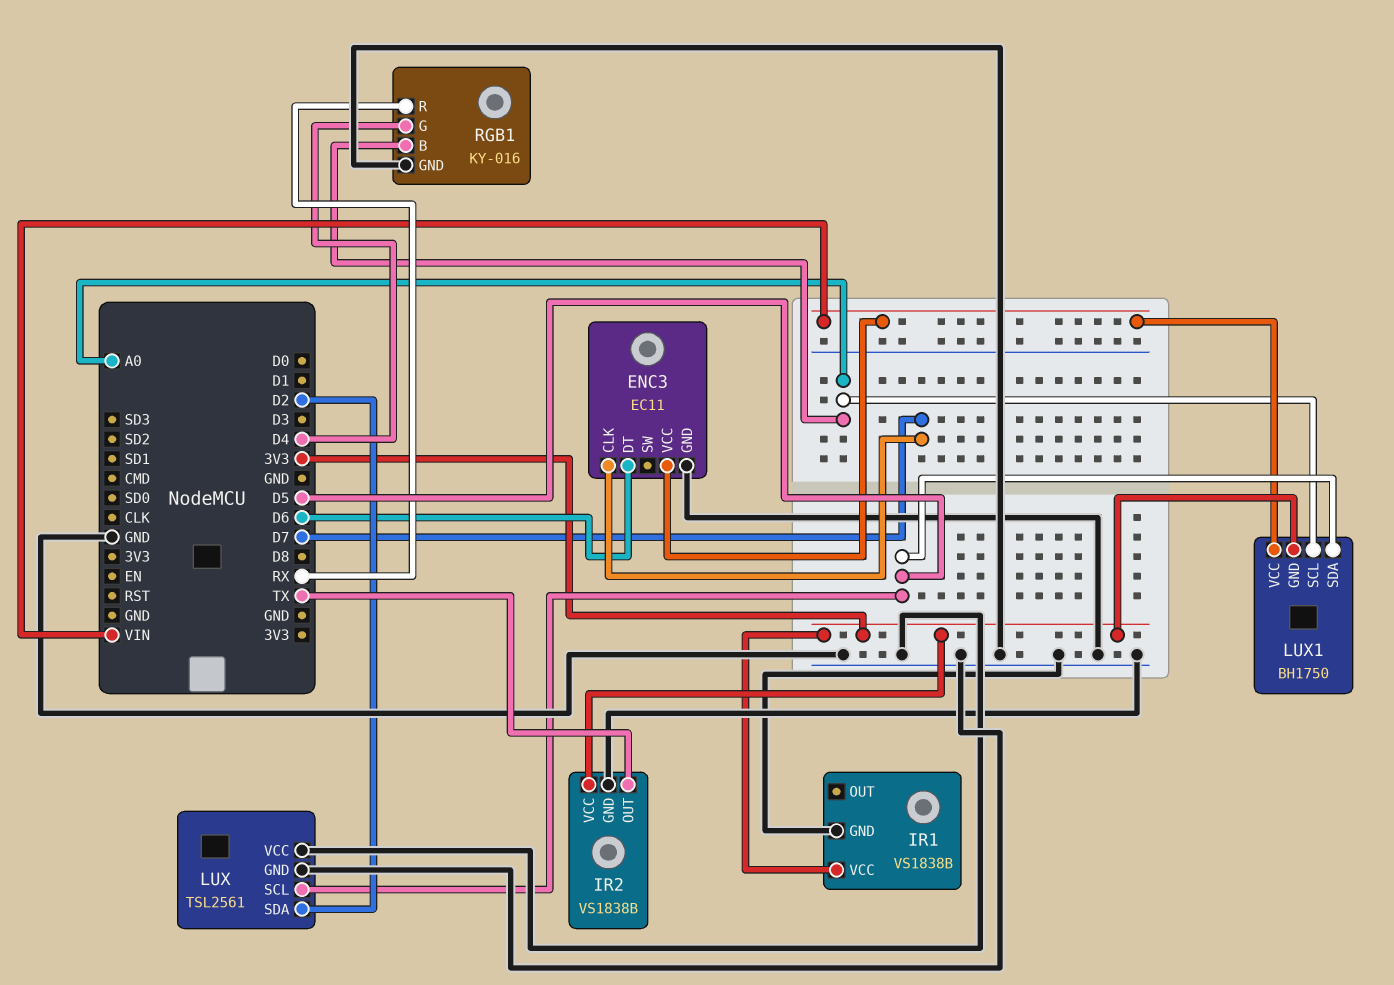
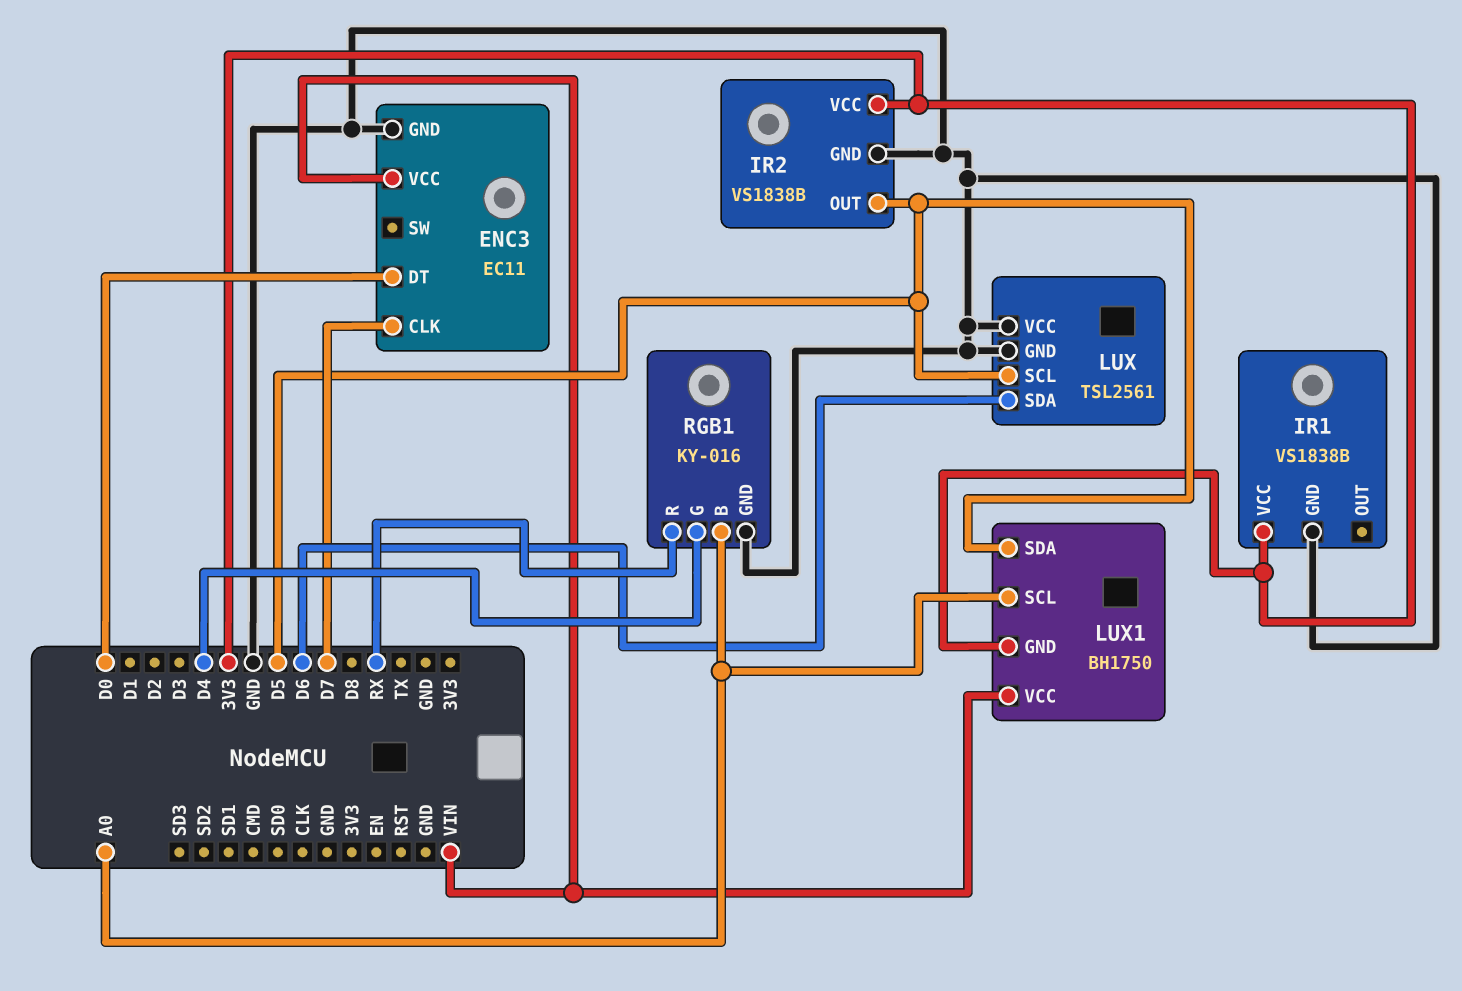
ENC3 pin DT: D6 -> D0
IR2 pin OUT: TX -> D5
LUX pin SDA: D2 -> D6

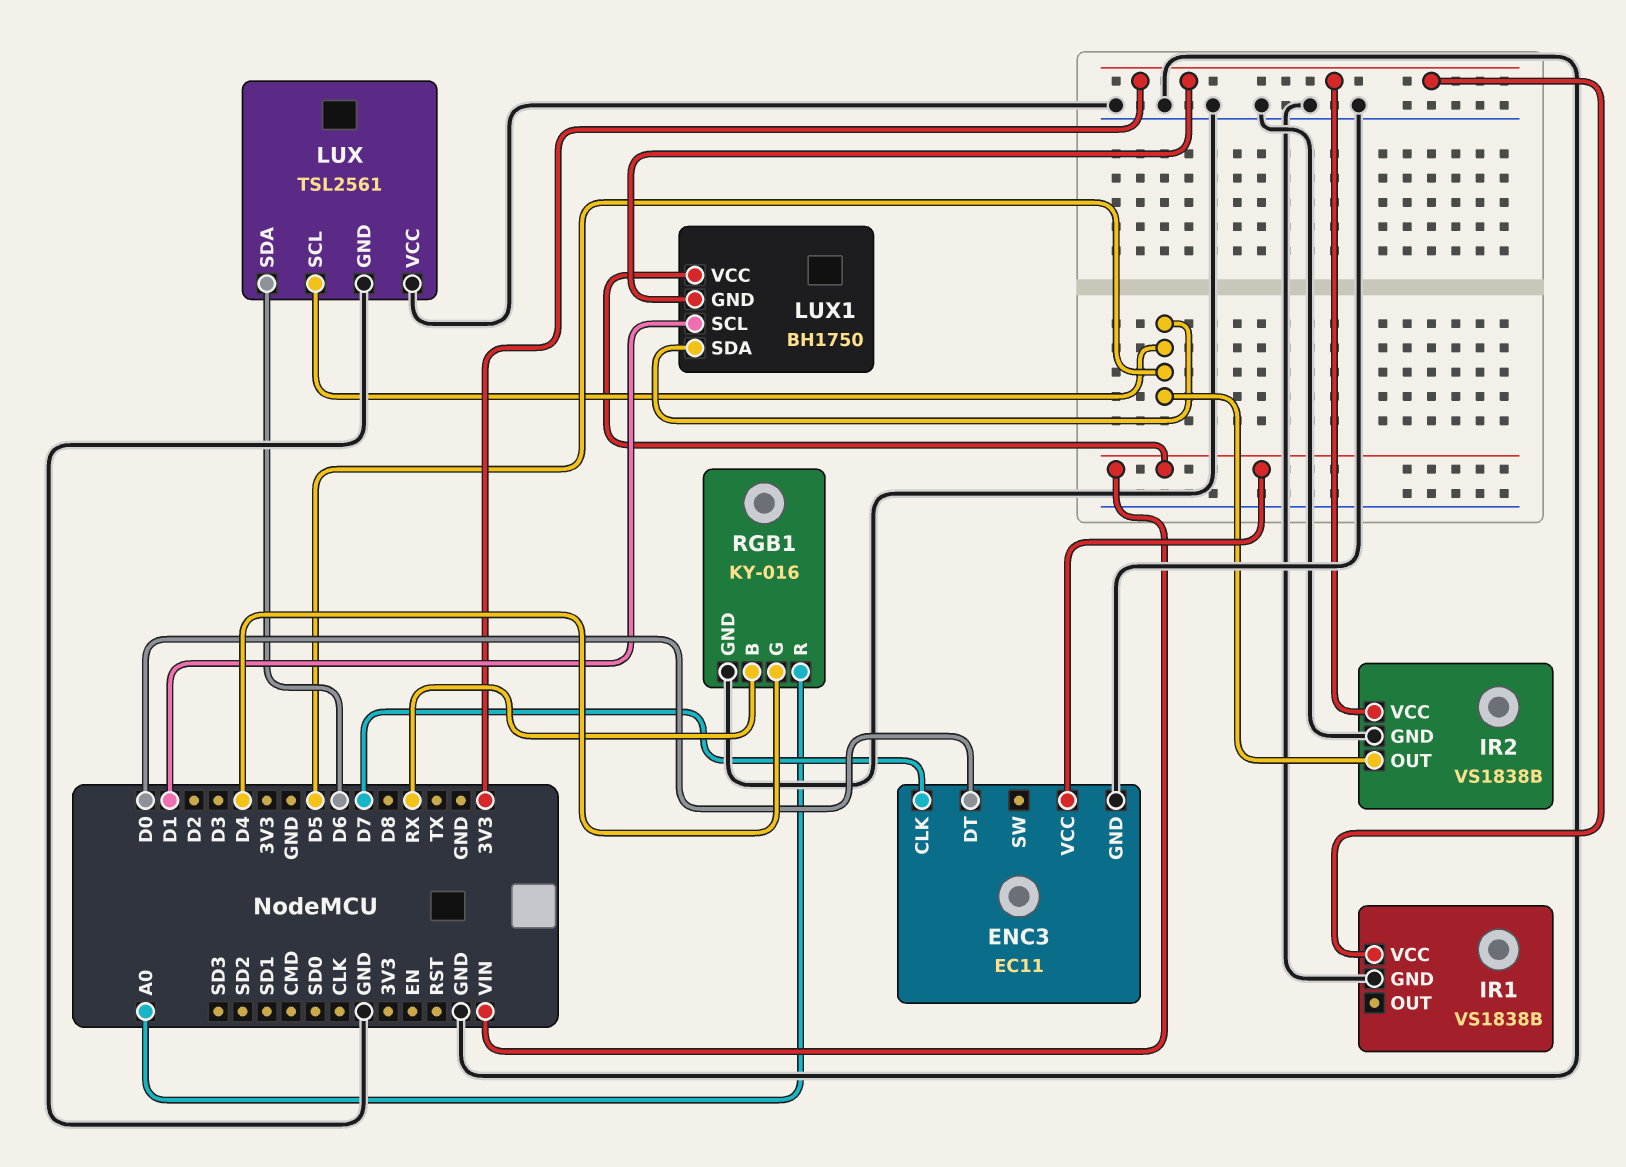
LUX1 pin SCL: A0 -> D1
RGB1 pin B: A0 -> RX
RGB1 pin R: RX -> A0

